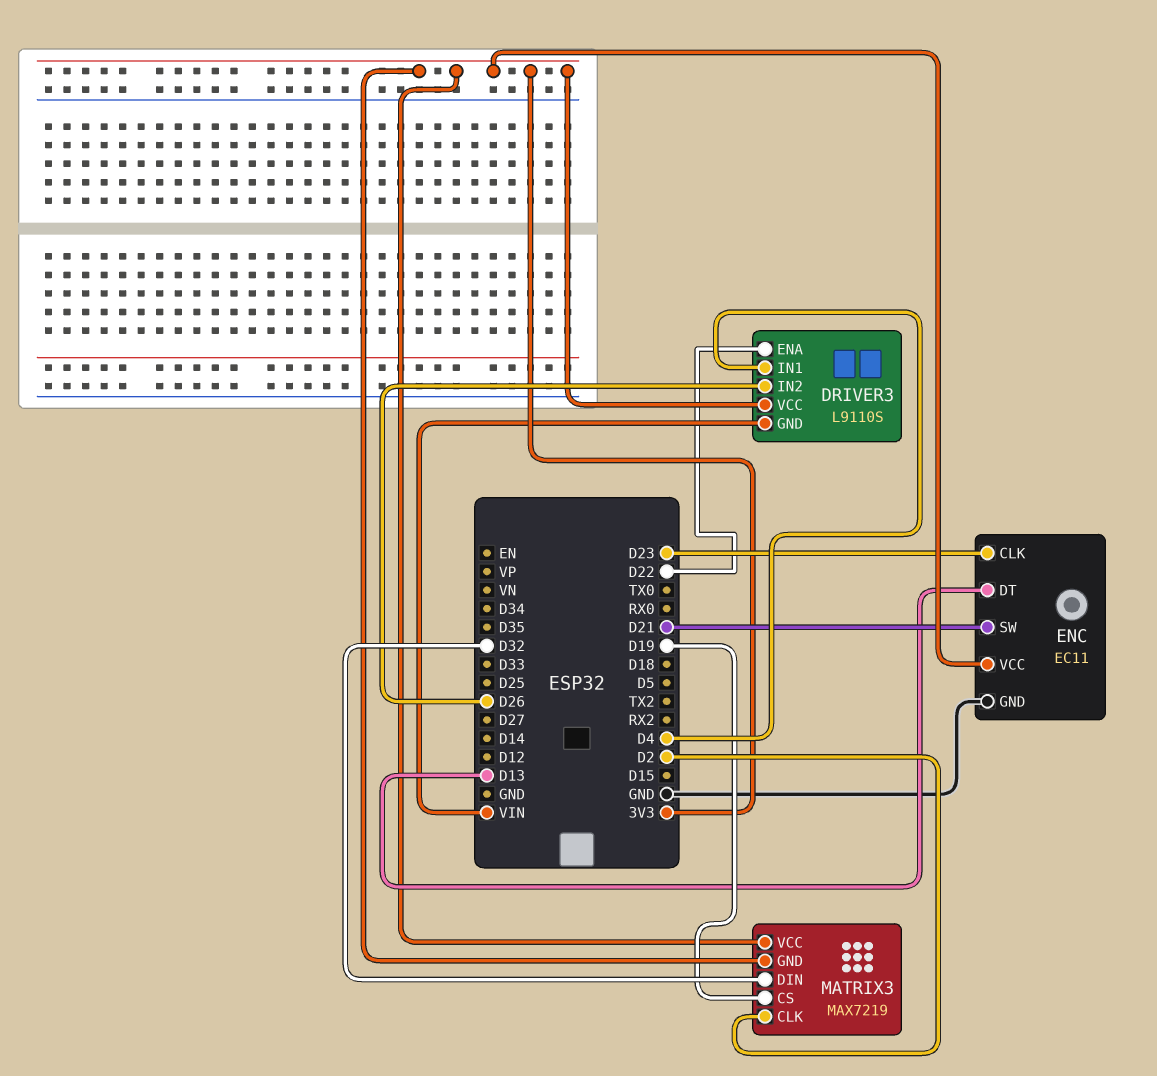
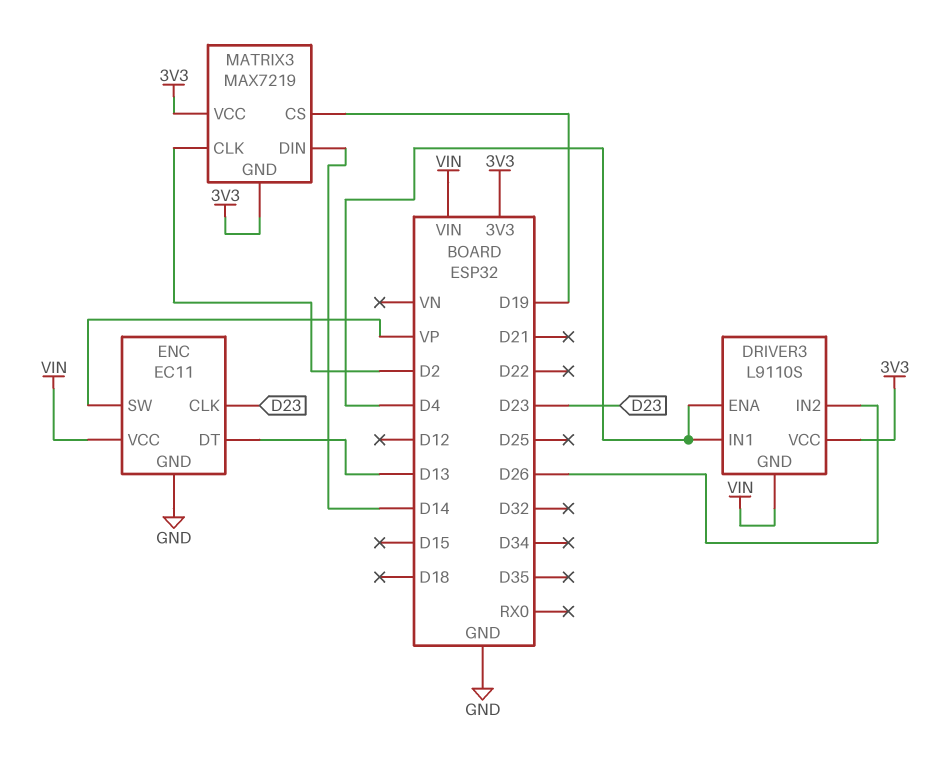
DRIVER3 pin ENA: D22 -> D4
ENC pin SW: D21 -> VP
ENC pin VCC: 3V3 -> VIN
MATRIX3 pin DIN: D32 -> D14

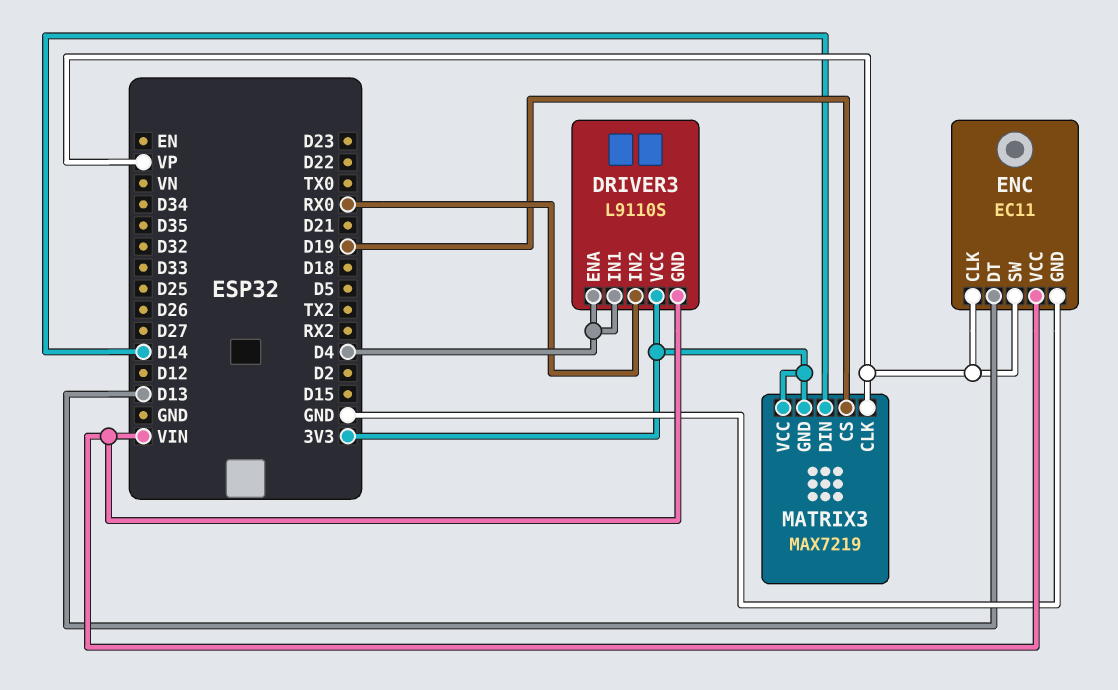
DRIVER3 pin IN2: D26 -> RX0
ENC pin CLK: D23 -> VP
MATRIX3 pin CLK: D2 -> VP

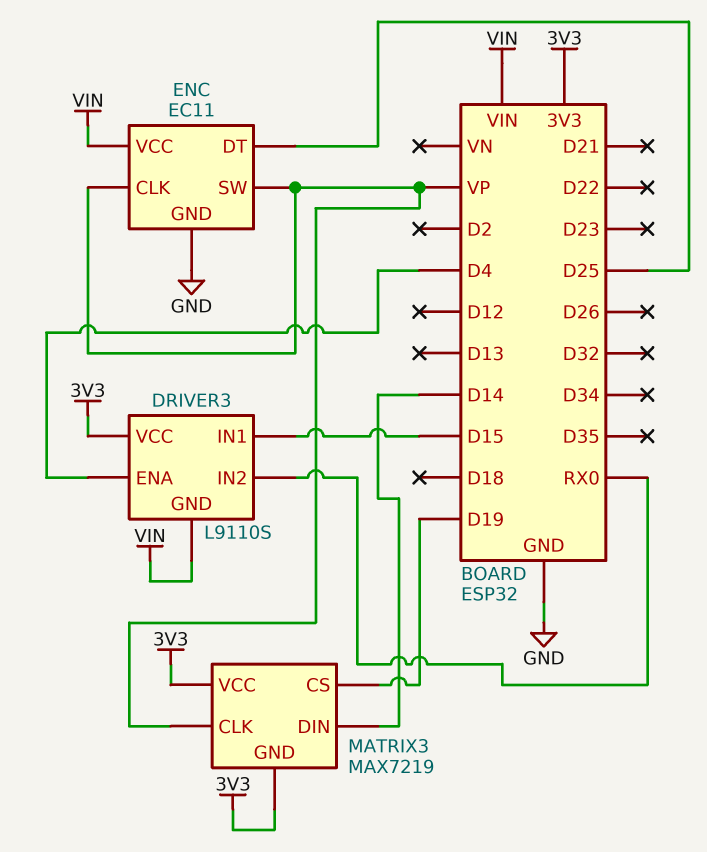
DRIVER3 pin IN1: D4 -> D15
ENC pin DT: D13 -> D25

